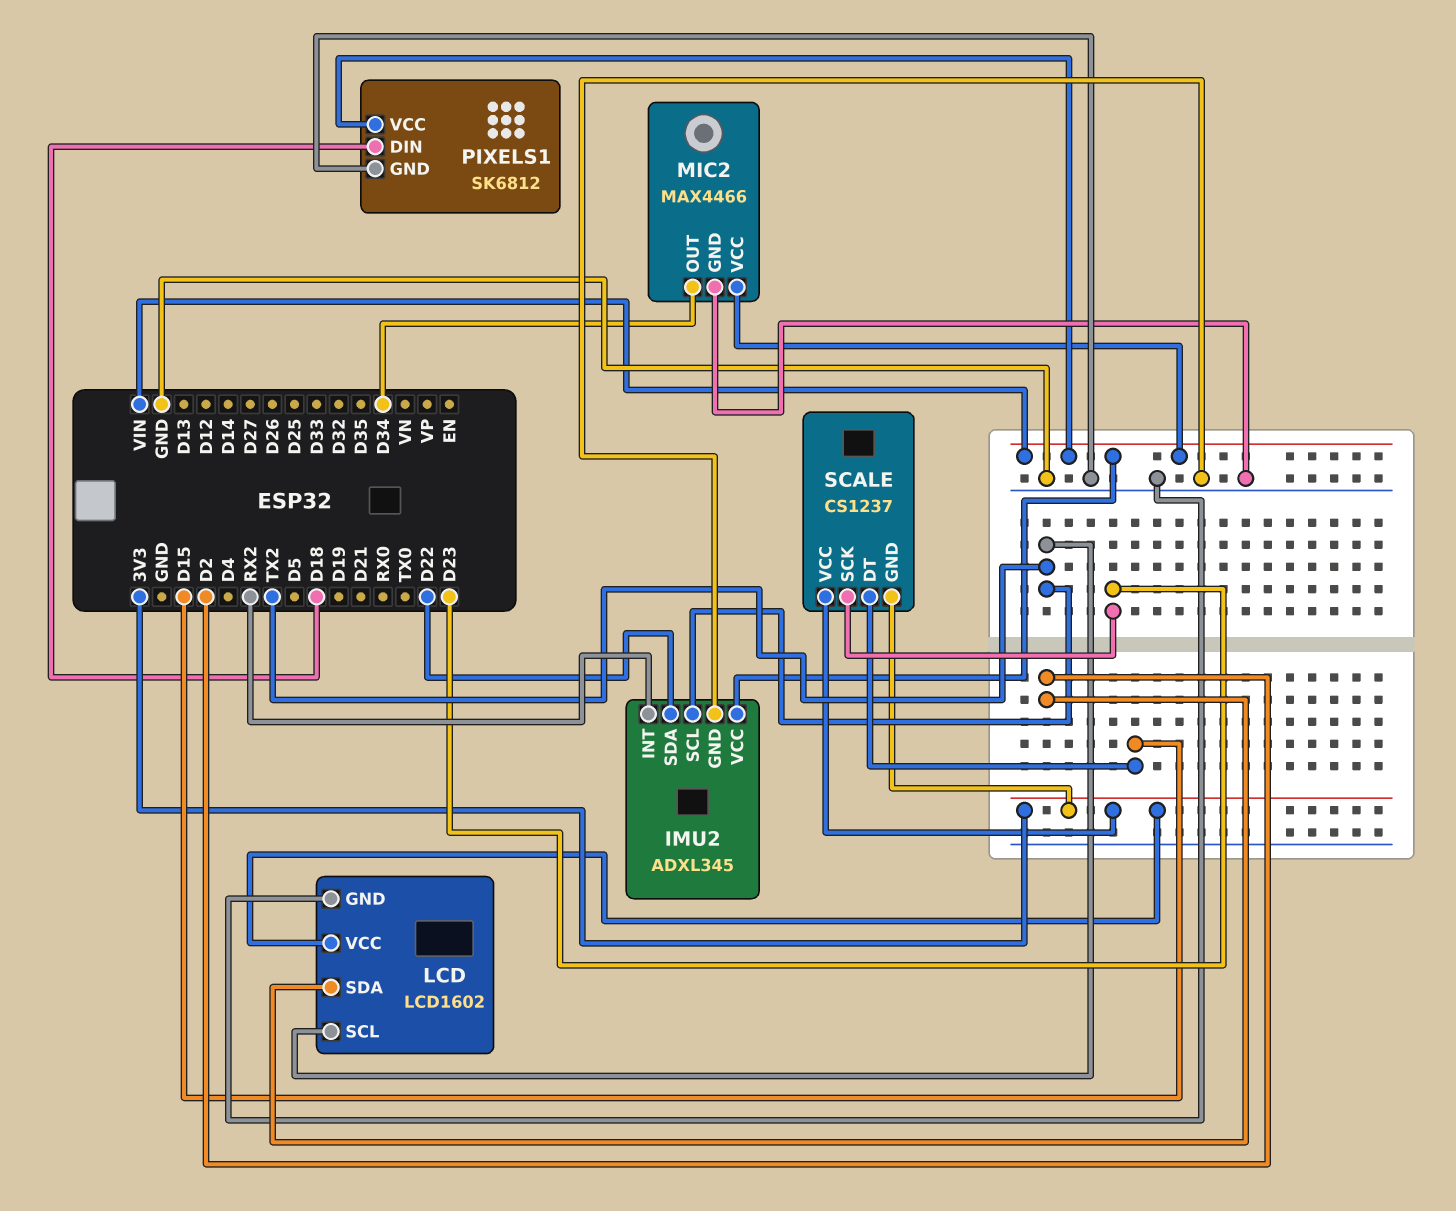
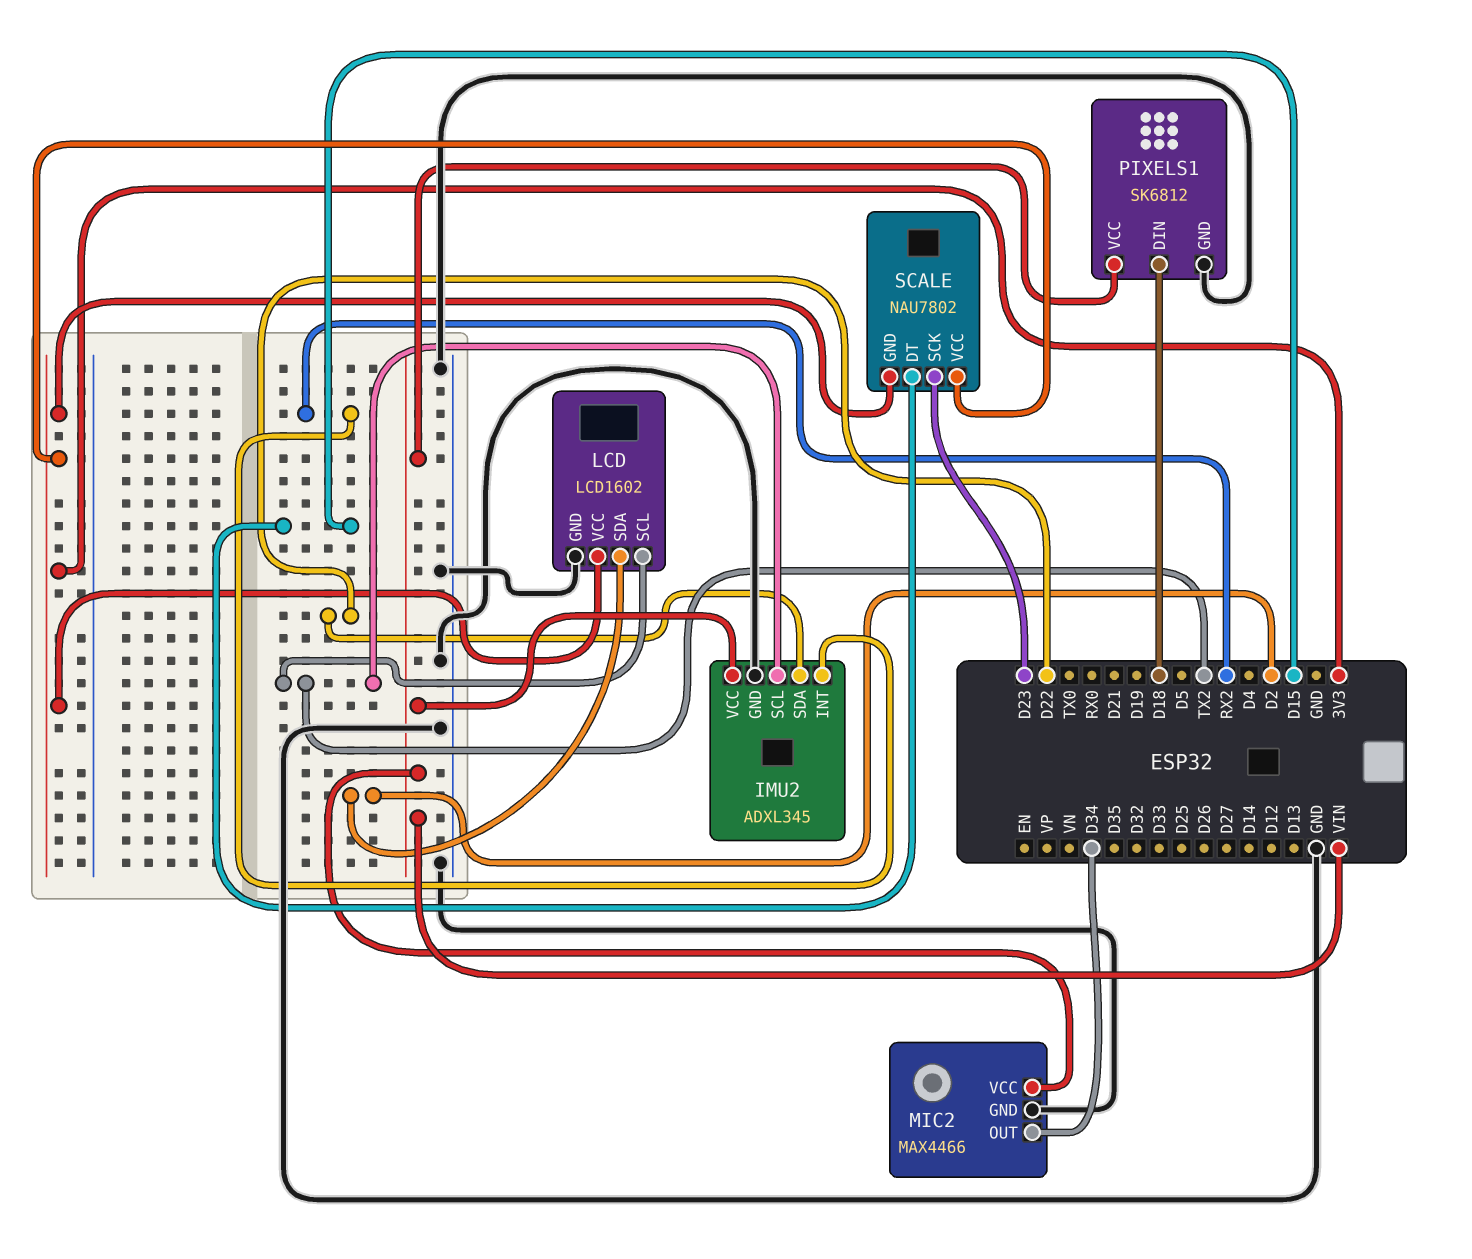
SCALE: CS1237 -> NAU7802

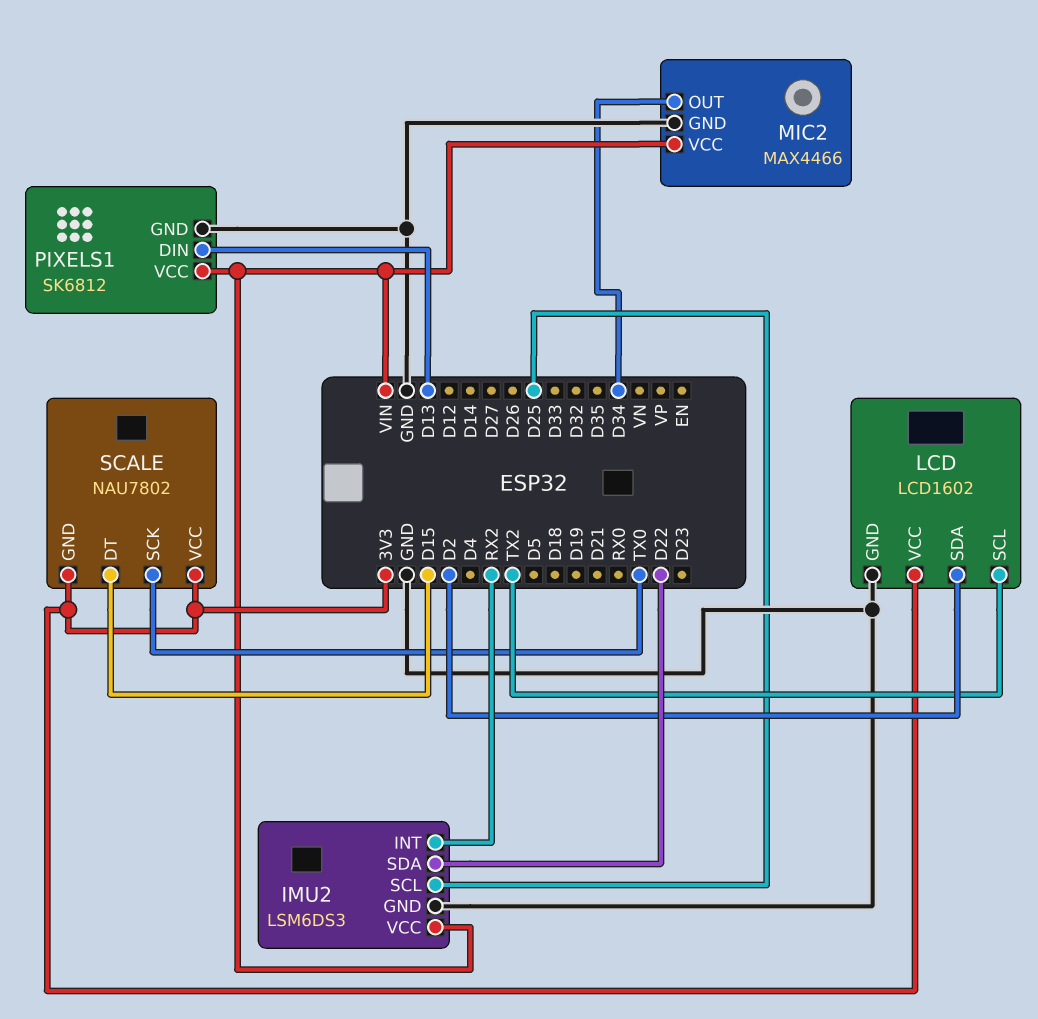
IMU2: ADXL345 -> LSM6DS3
IMU2 pin SCL: TX2 -> D25
PIXELS1 pin DIN: D18 -> D13
SCALE pin SCK: D23 -> TX0

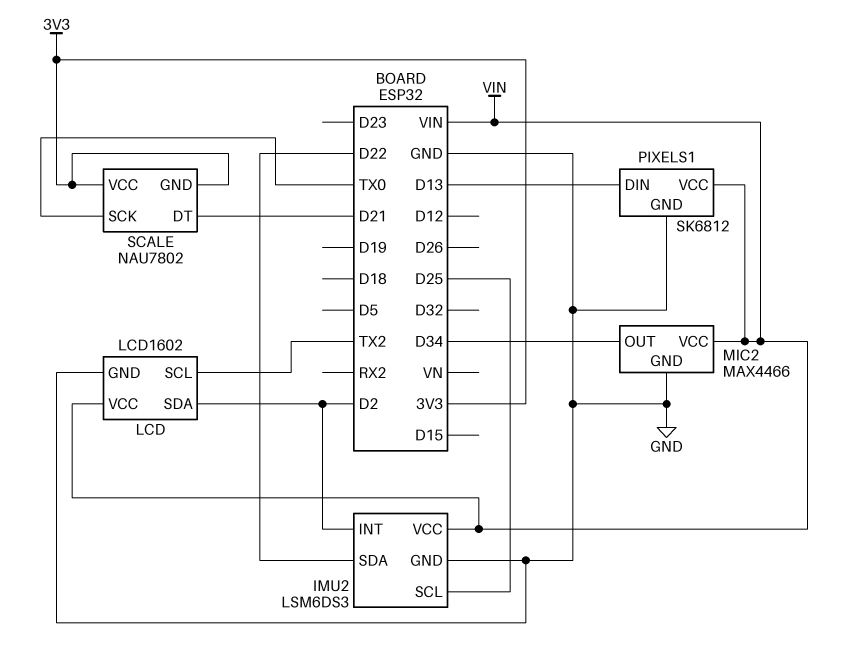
IMU2 pin INT: RX2 -> D2
LCD pin VCC: 3V3 -> VIN
SCALE pin DT: D15 -> D21

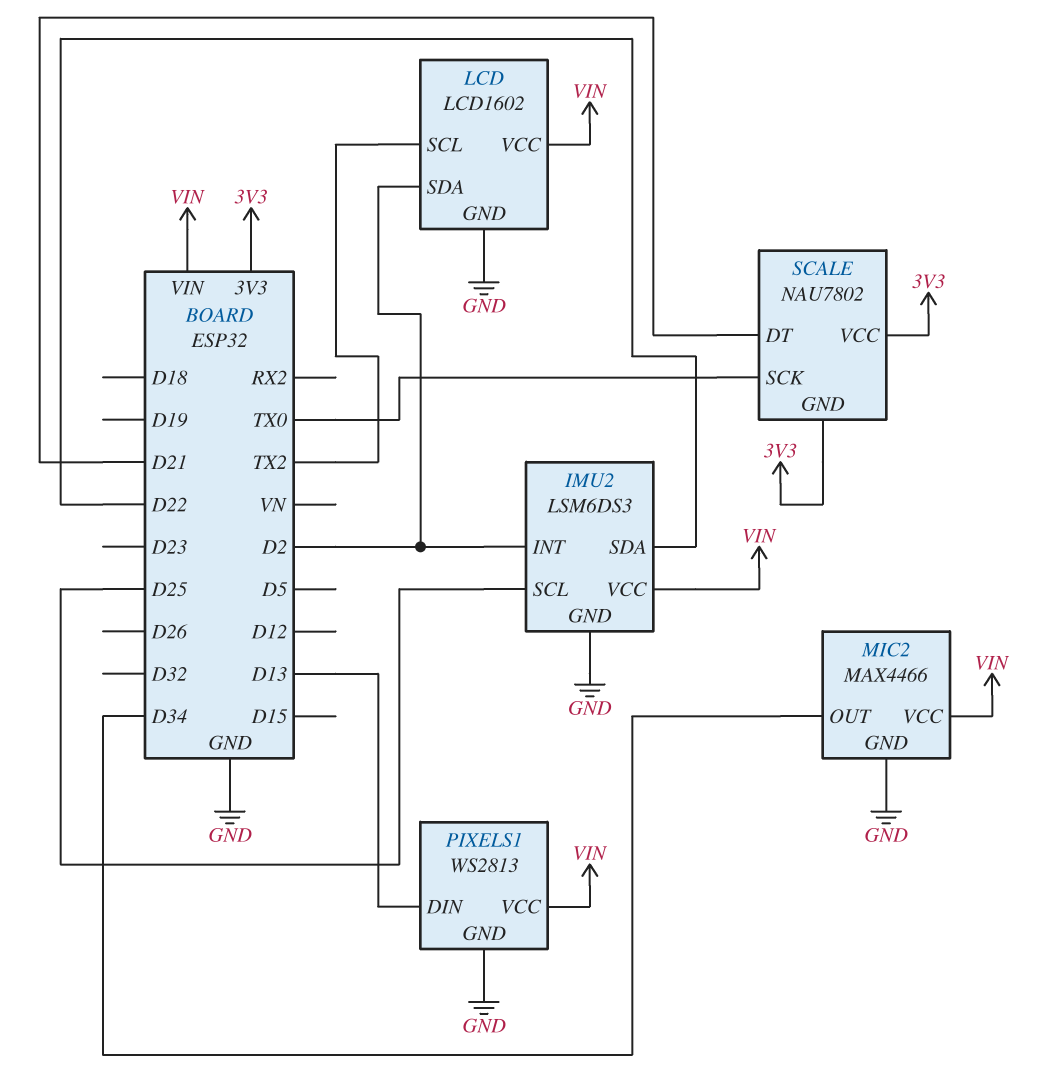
PIXELS1: SK6812 -> WS2813

